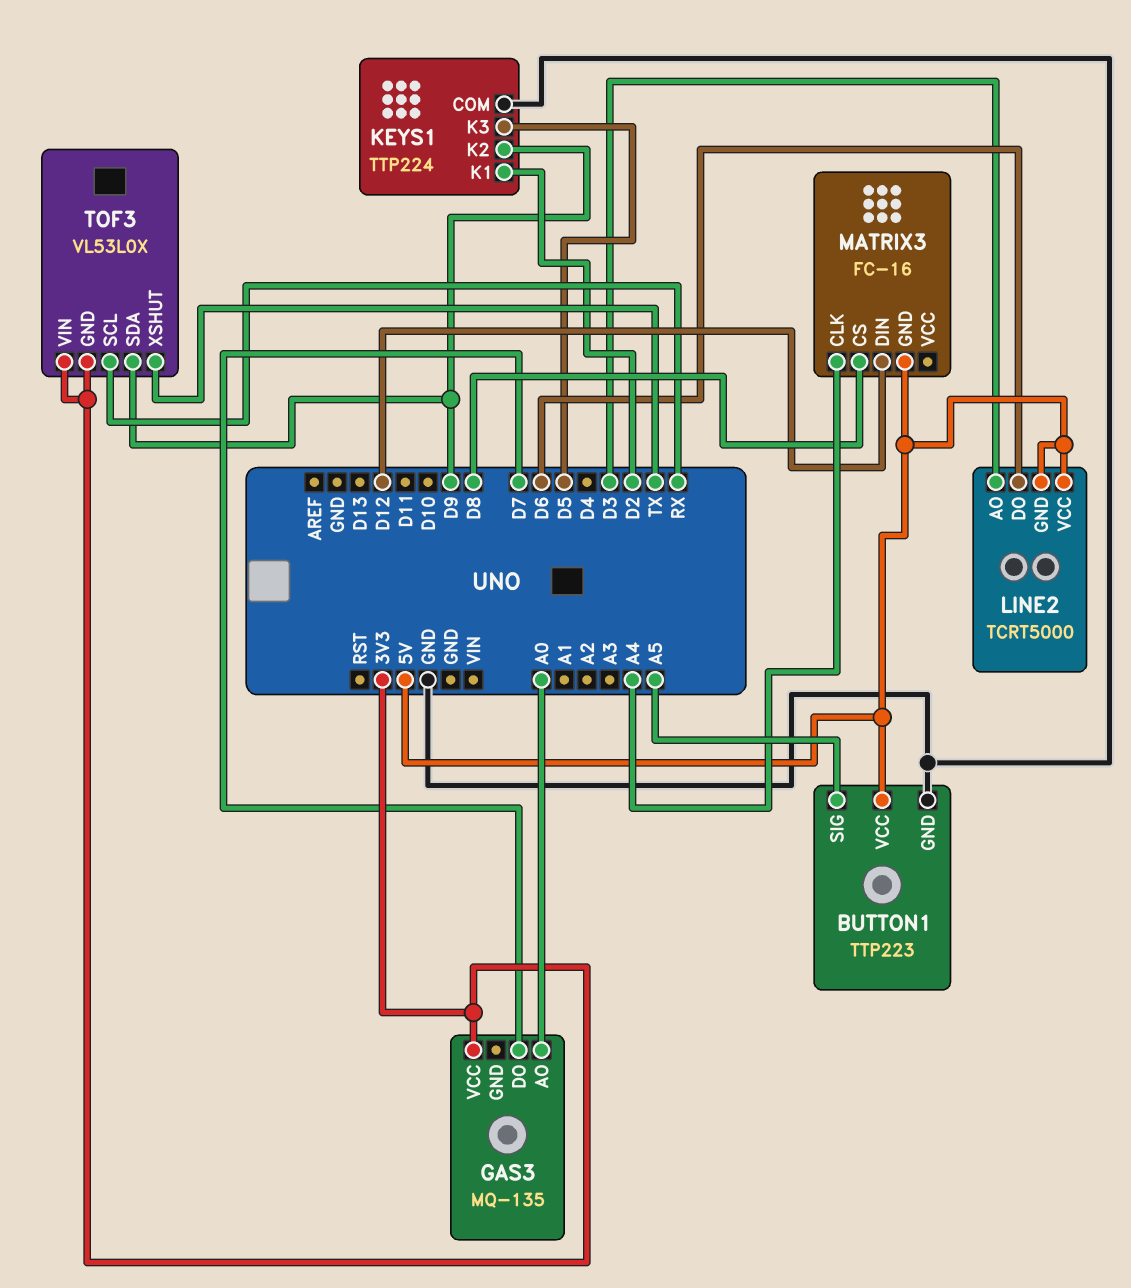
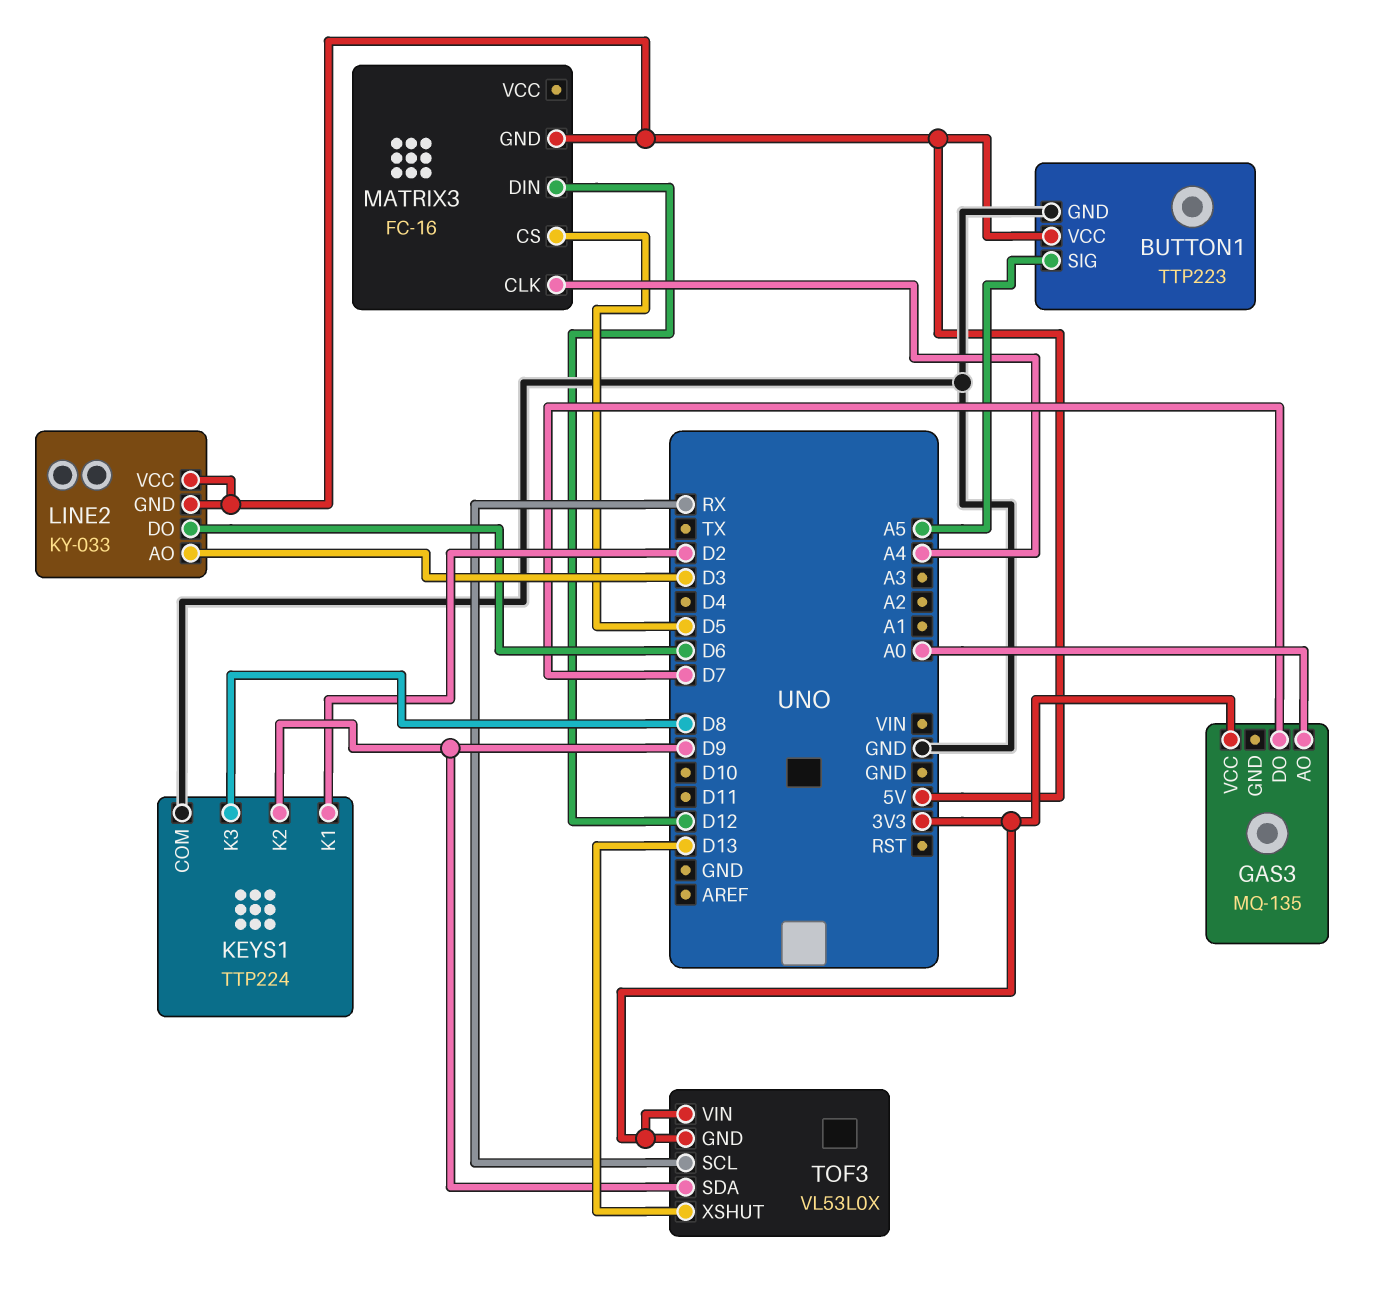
KEYS1 pin K3: D5 -> D8
LINE2: TCRT5000 -> KY-033
MATRIX3 pin CS: D8 -> D5
TOF3 pin XSHUT: TX -> D13

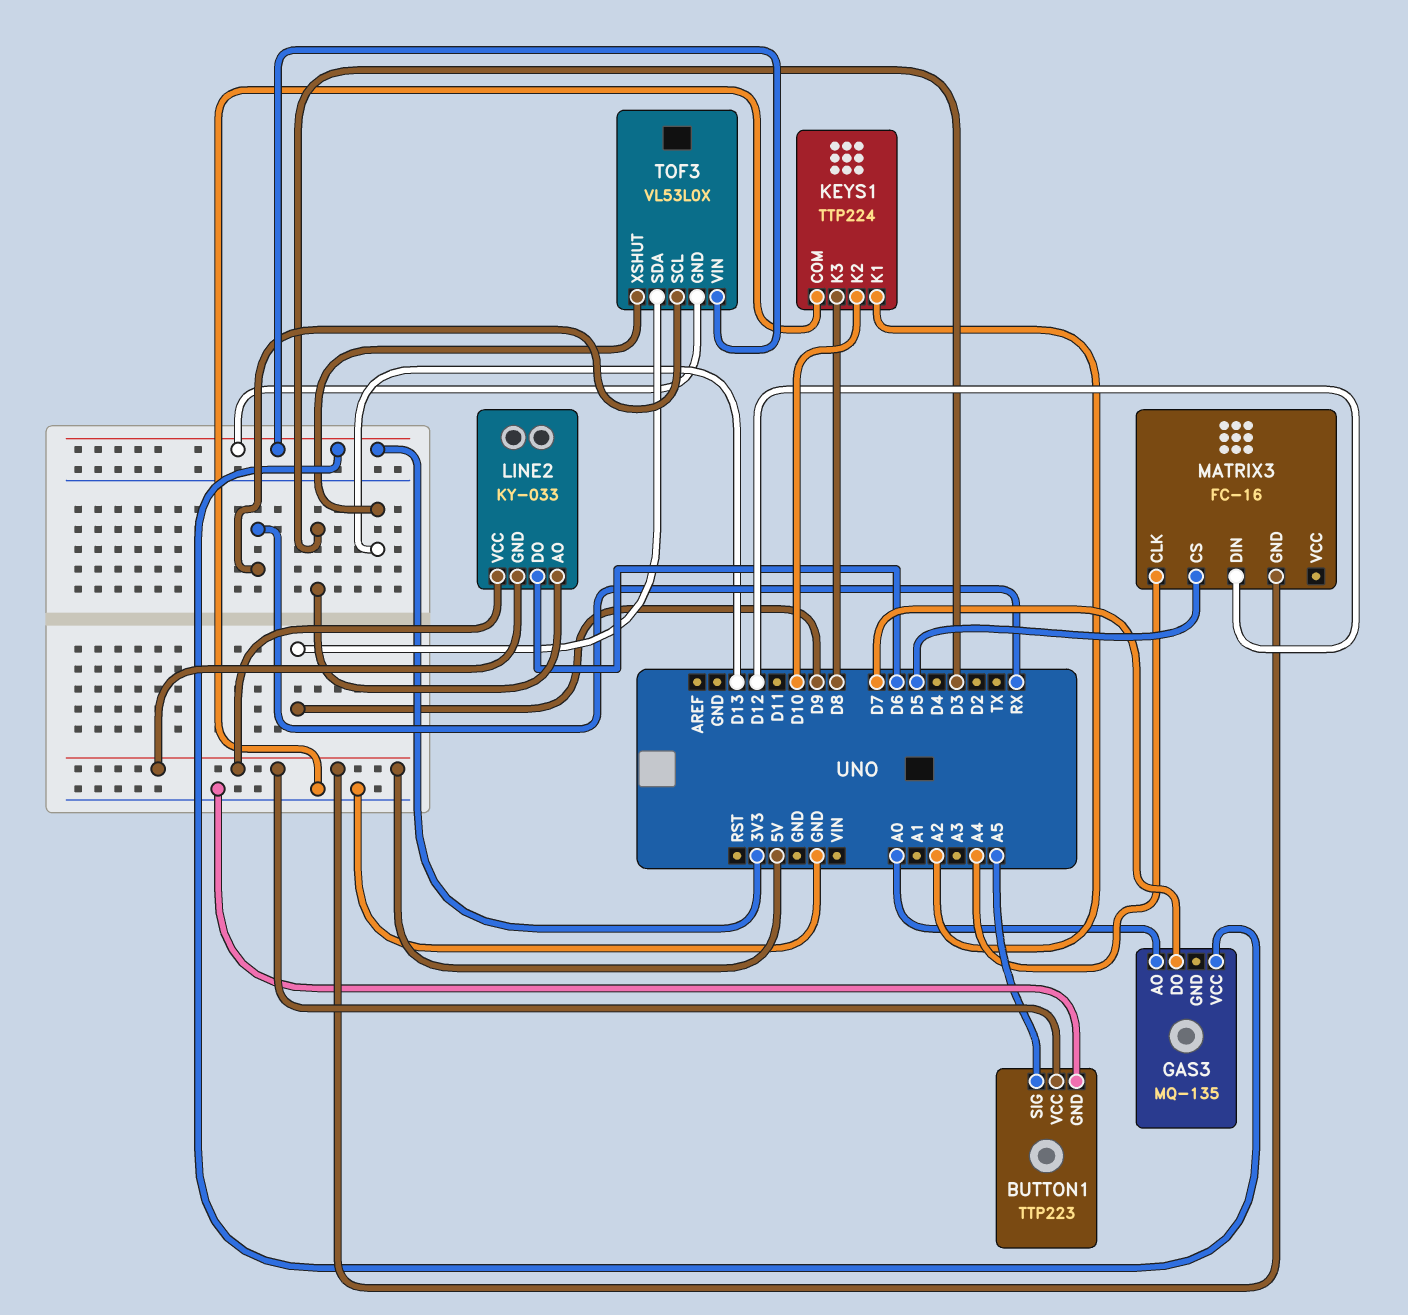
KEYS1 pin K1: D2 -> A2
KEYS1 pin K2: D9 -> D10

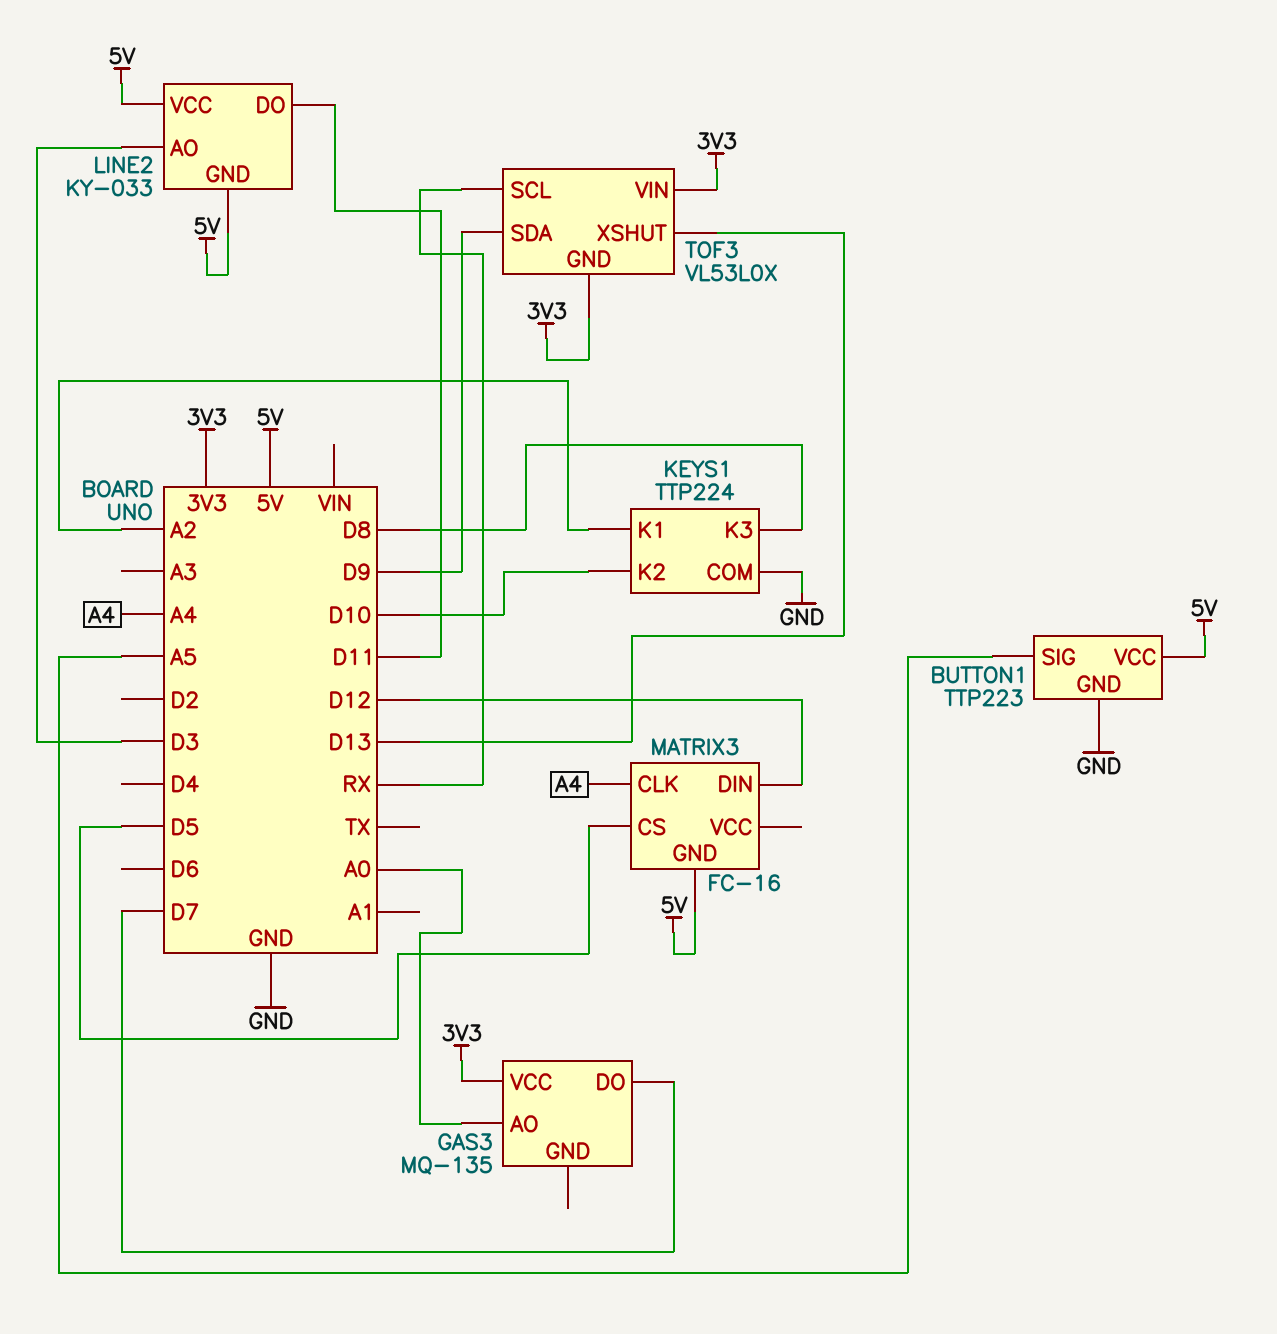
LINE2 pin DO: D6 -> D11

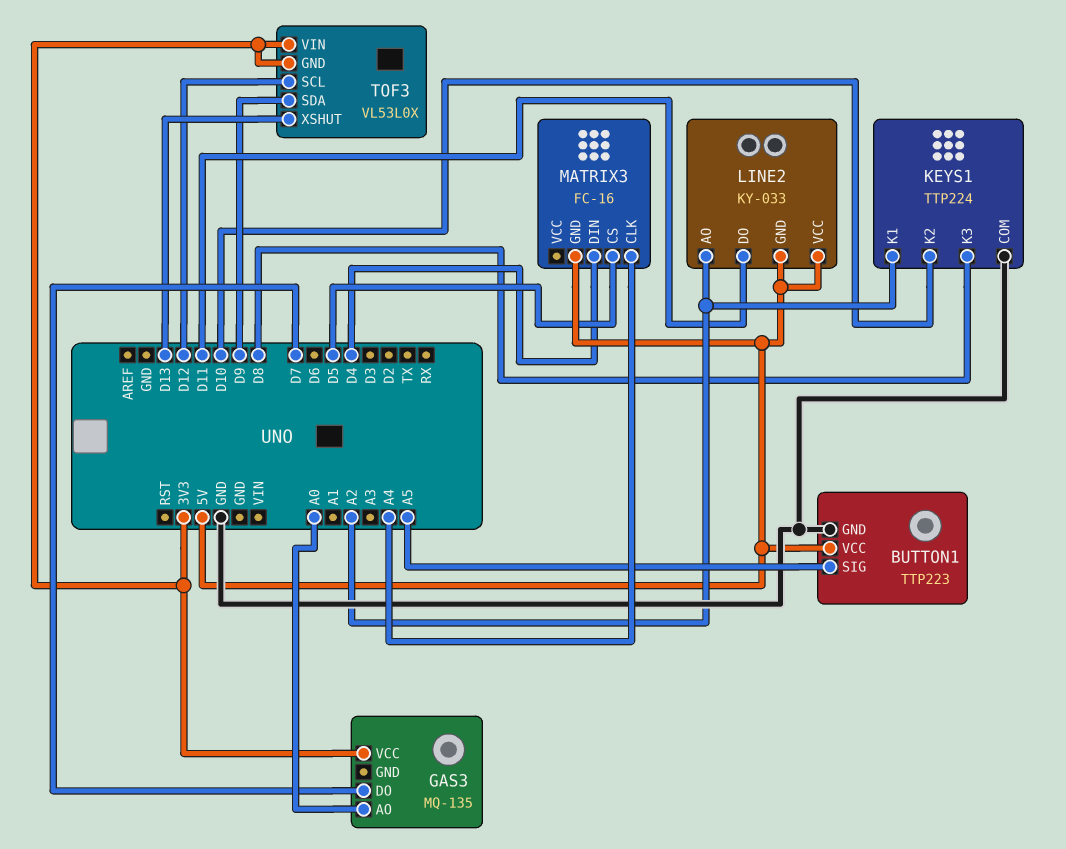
LINE2 pin AO: D3 -> A2
MATRIX3 pin DIN: D12 -> D4
TOF3 pin SCL: RX -> D12

